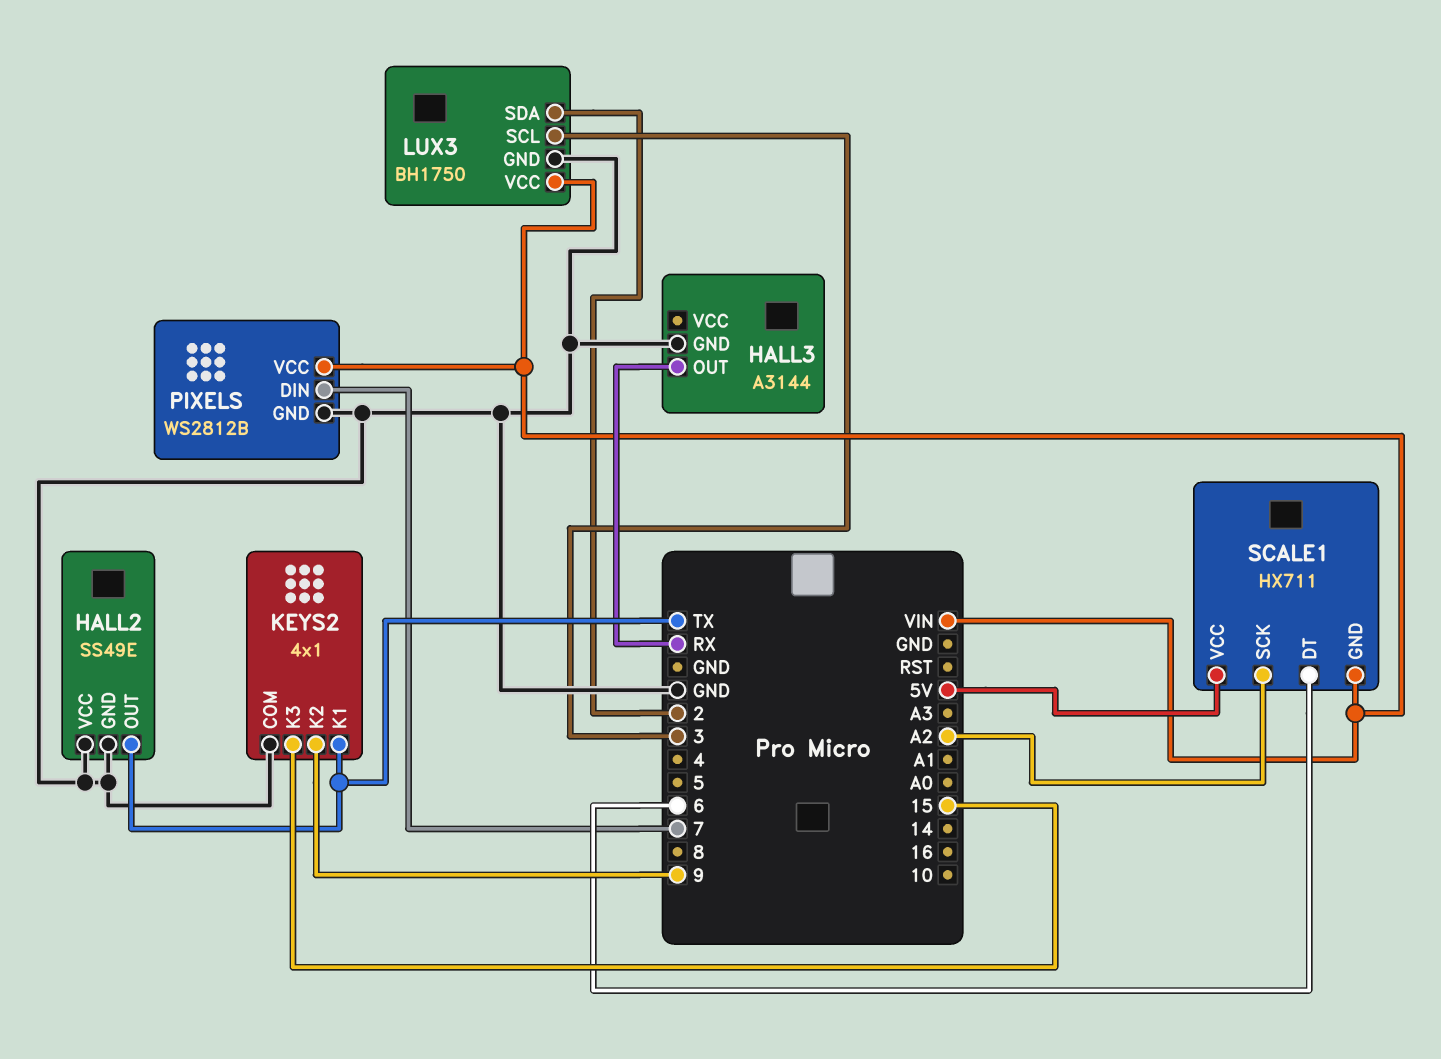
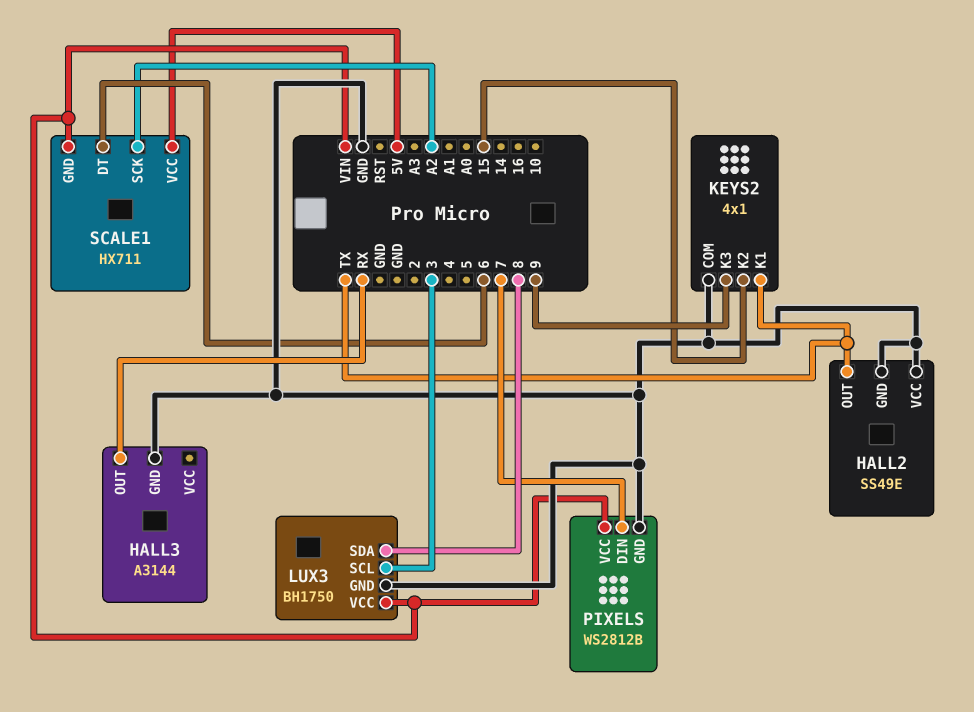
KEYS2 pin K2: 9 -> 15
KEYS2 pin K3: 15 -> 9
LUX3 pin SDA: 2 -> 8

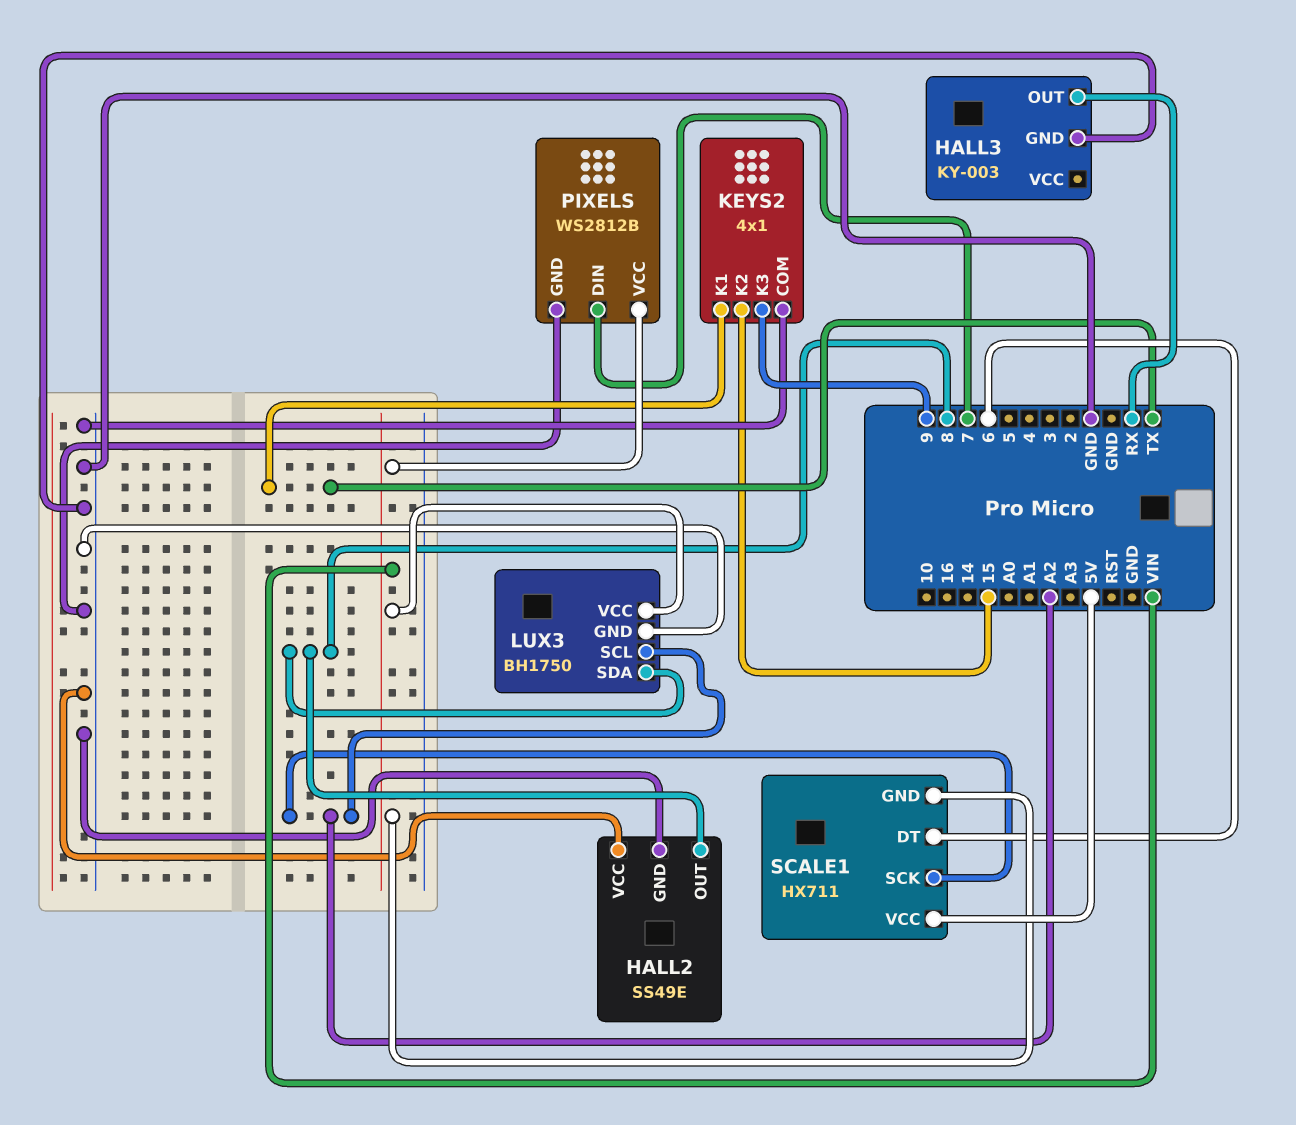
HALL2 pin OUT: TX -> 8
HALL3: A3144 -> KY-003
LUX3 pin SCL: 3 -> A2

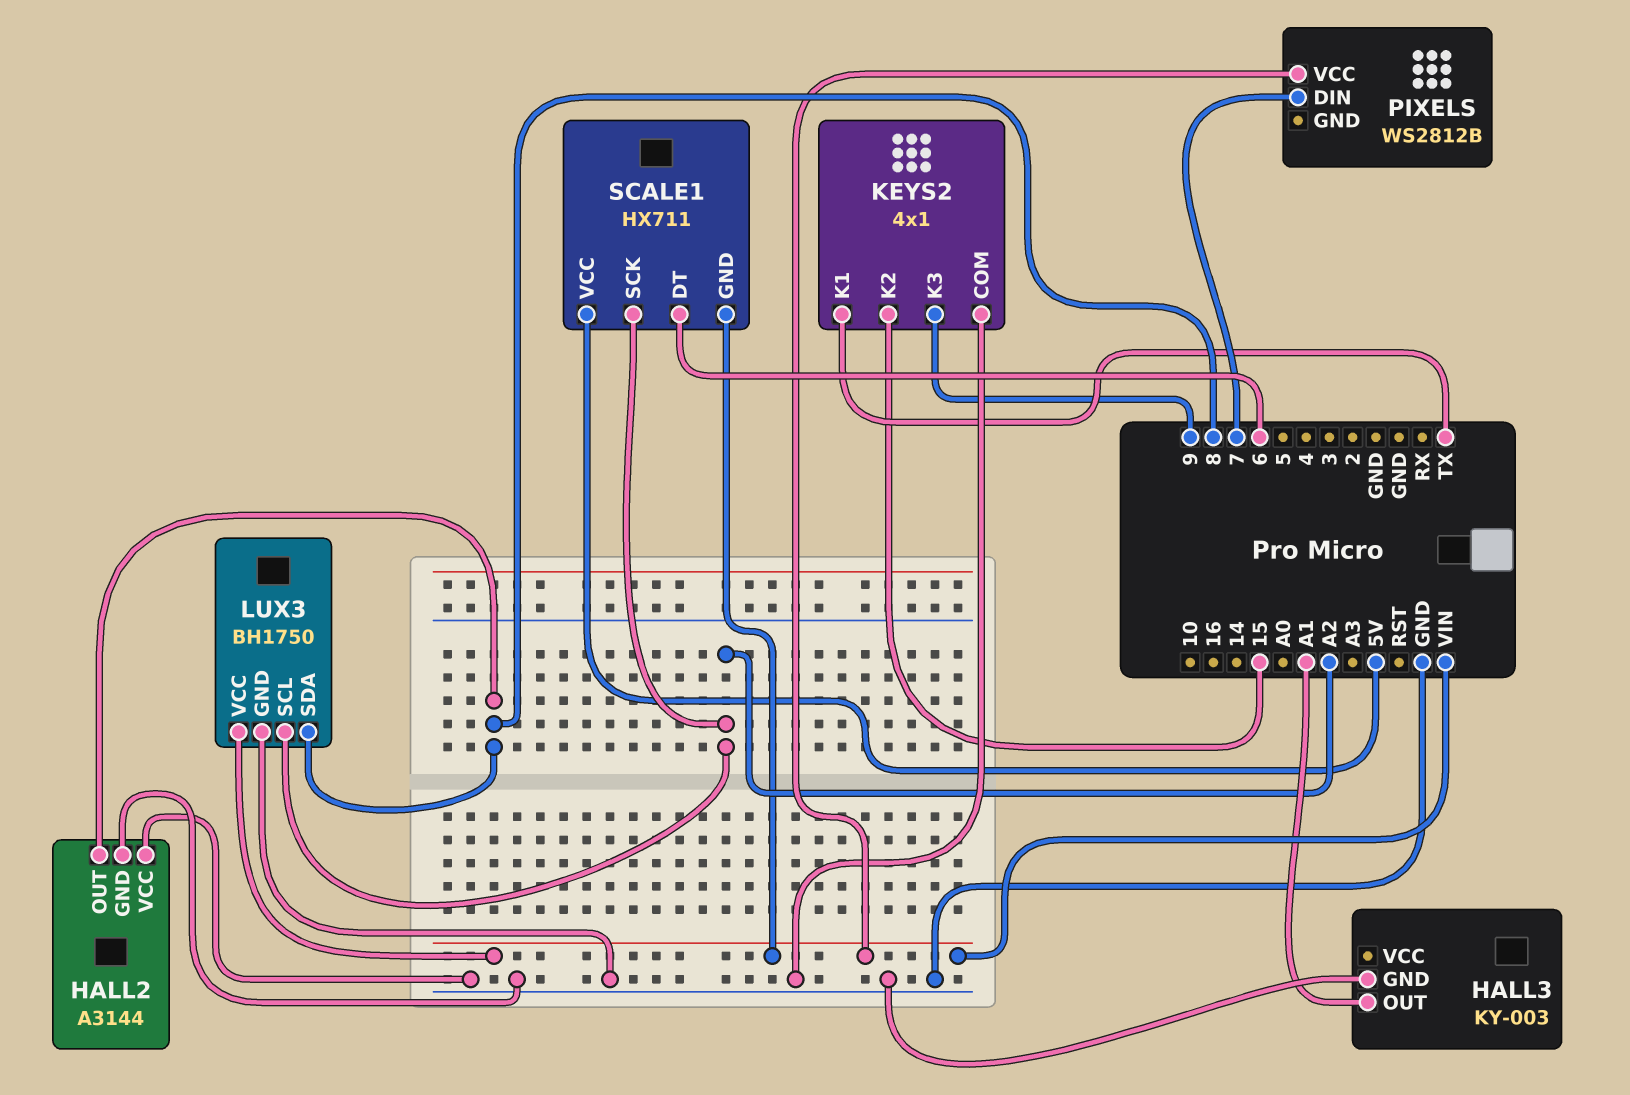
HALL2: SS49E -> A3144
HALL3 pin OUT: RX -> A1
PIXELS pin GND: GND -> none

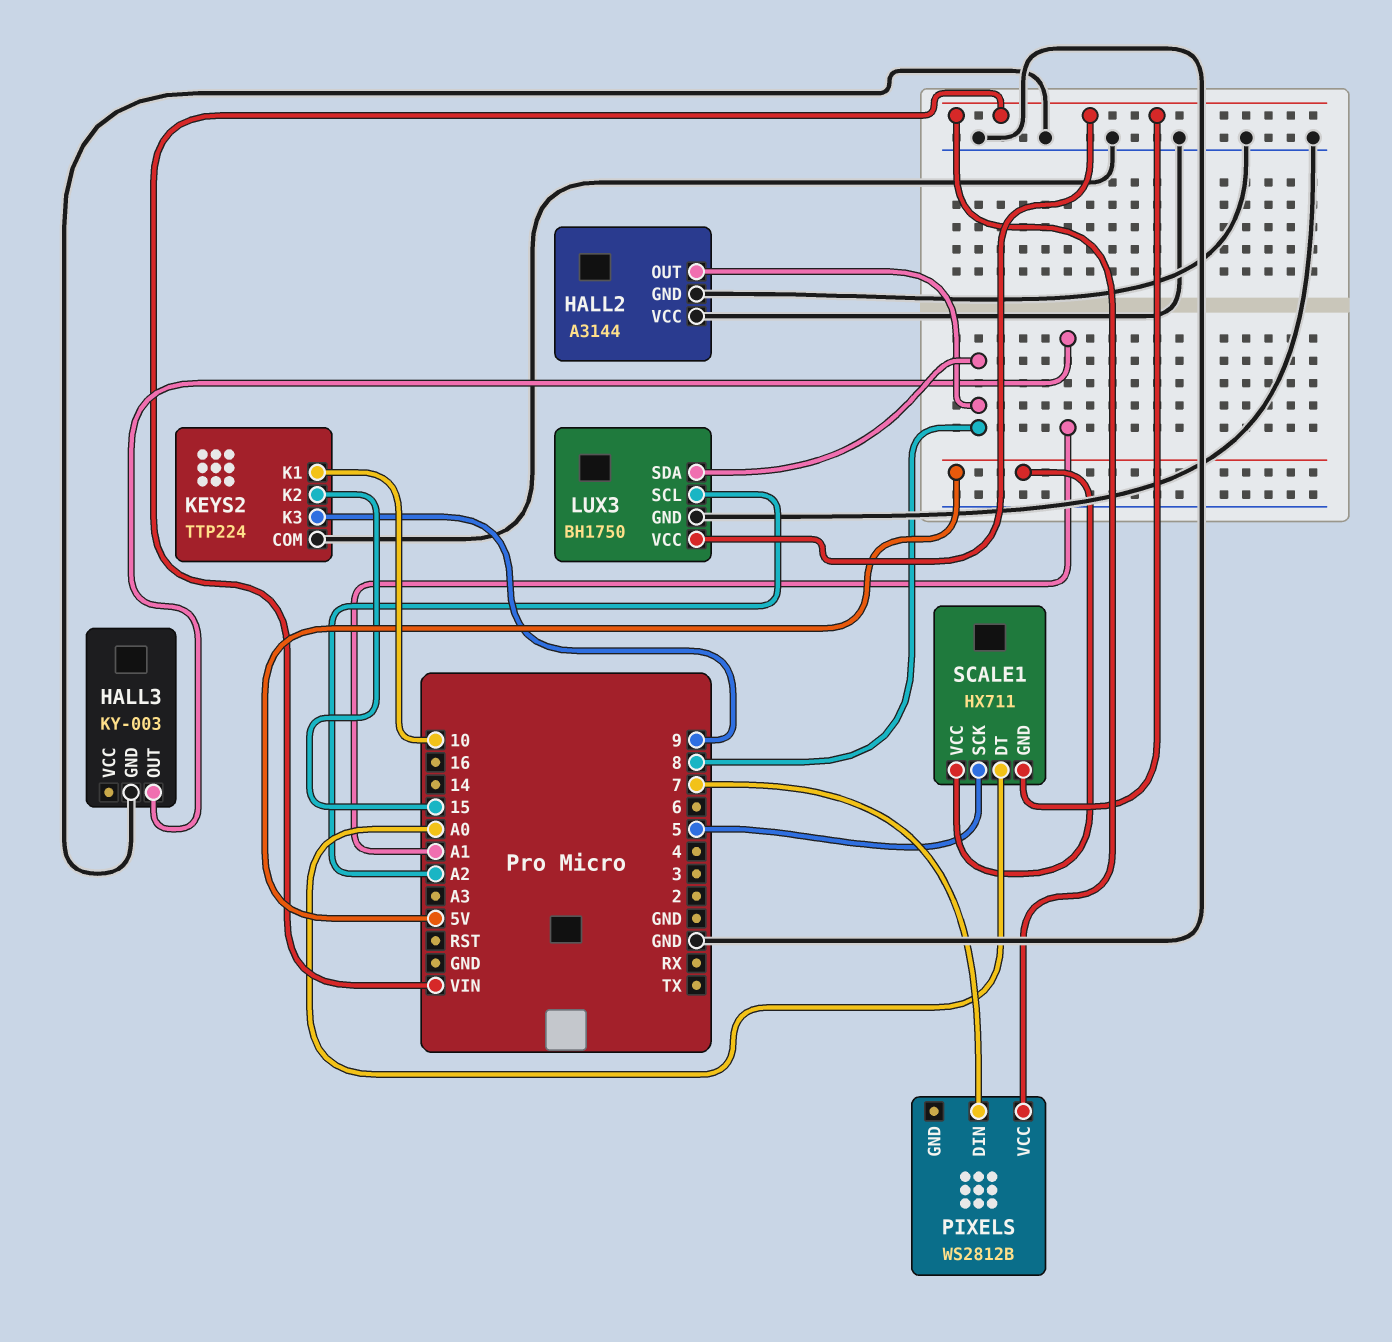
KEYS2: 4x1 -> TTP224
KEYS2 pin K1: TX -> 10
SCALE1 pin DT: 6 -> A0
SCALE1 pin SCK: A2 -> 5

